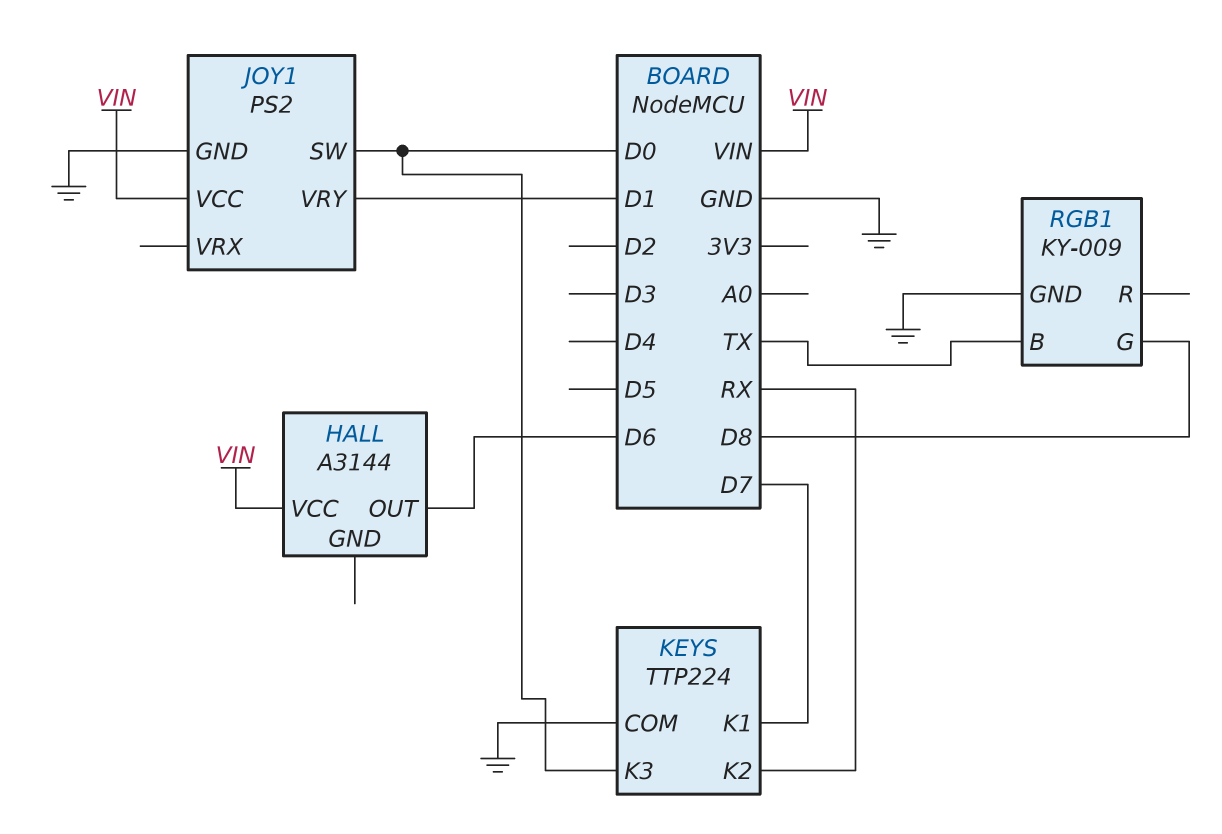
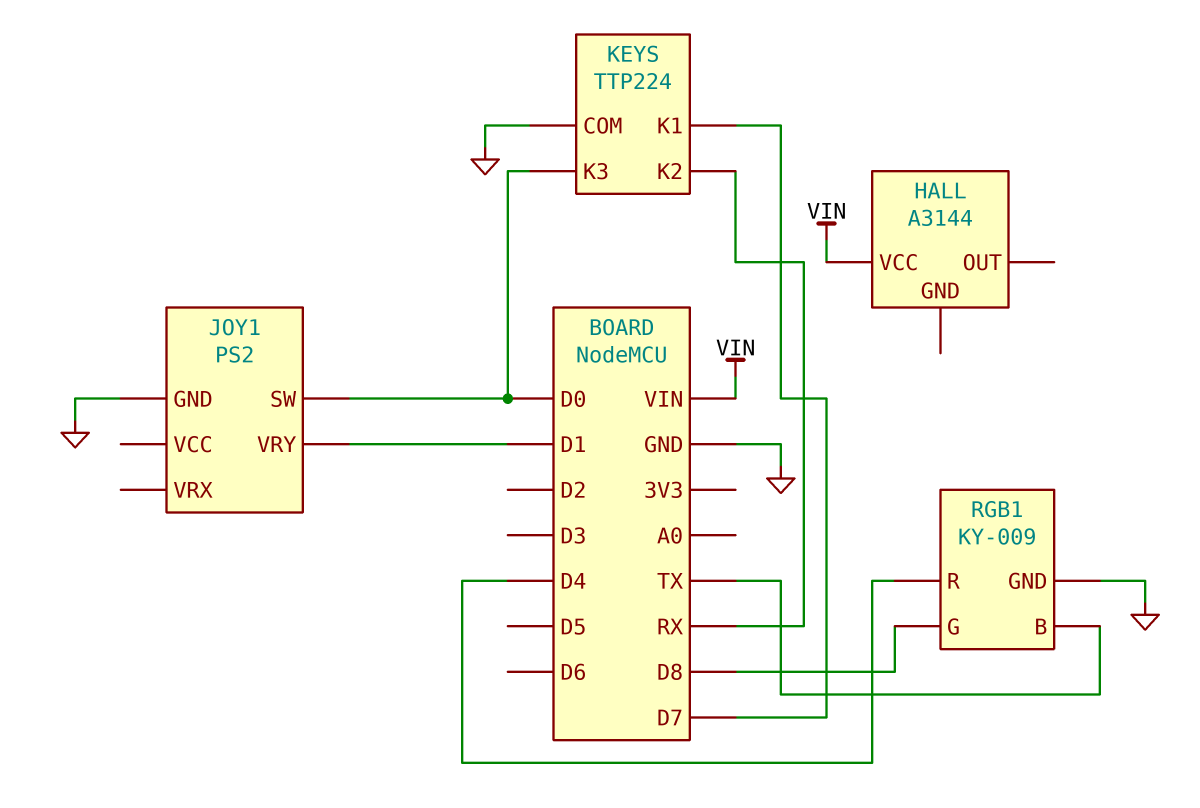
HALL pin OUT: D6 -> none
JOY1 pin VCC: VIN -> none
RGB1 pin R: none -> D4

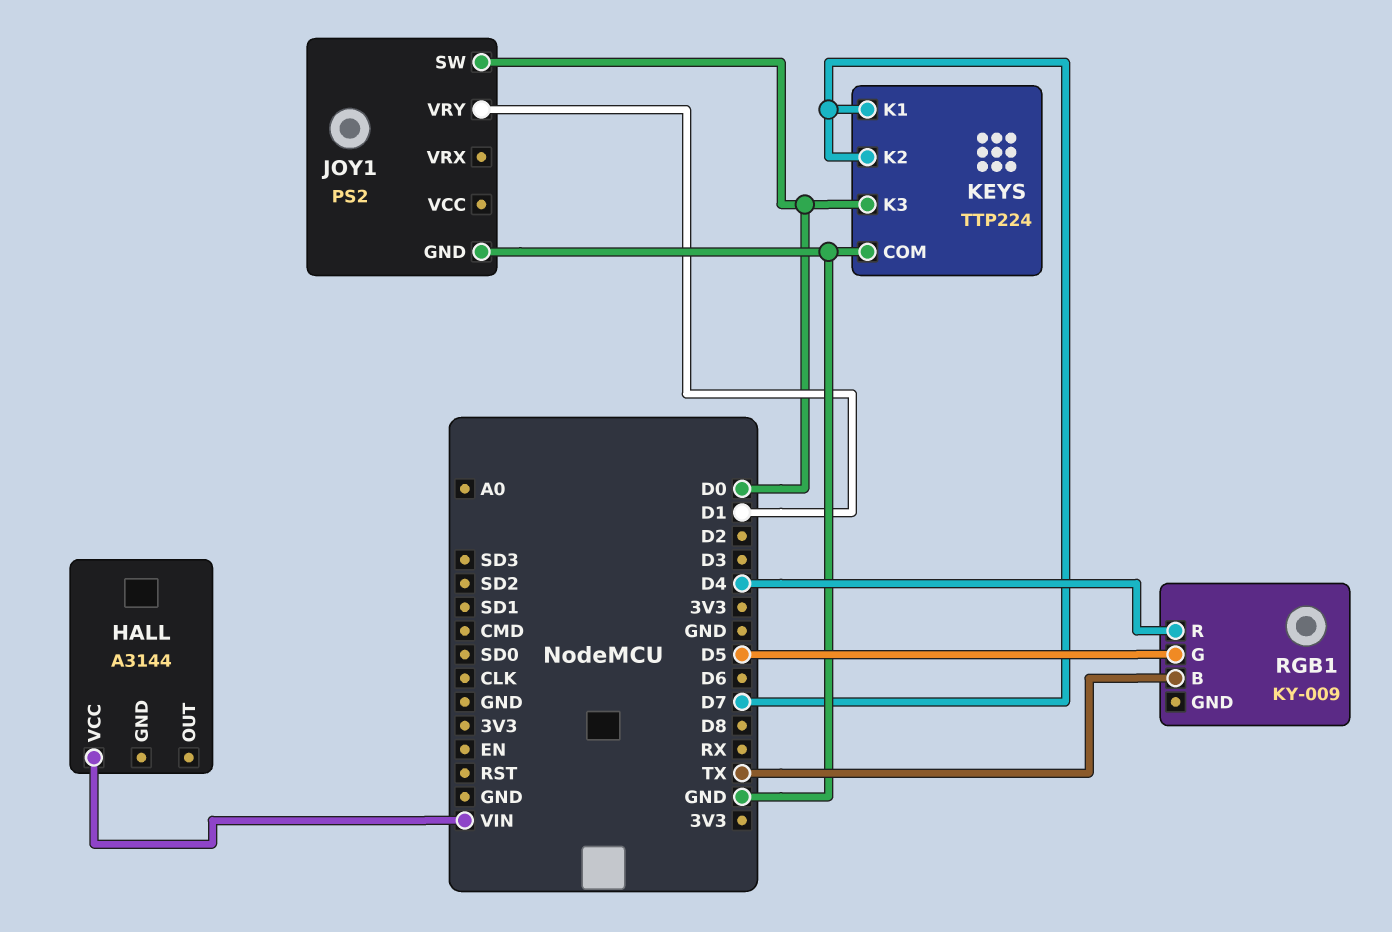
KEYS pin K2: RX -> D7
RGB1 pin G: D8 -> D5
RGB1 pin GND: GND -> none

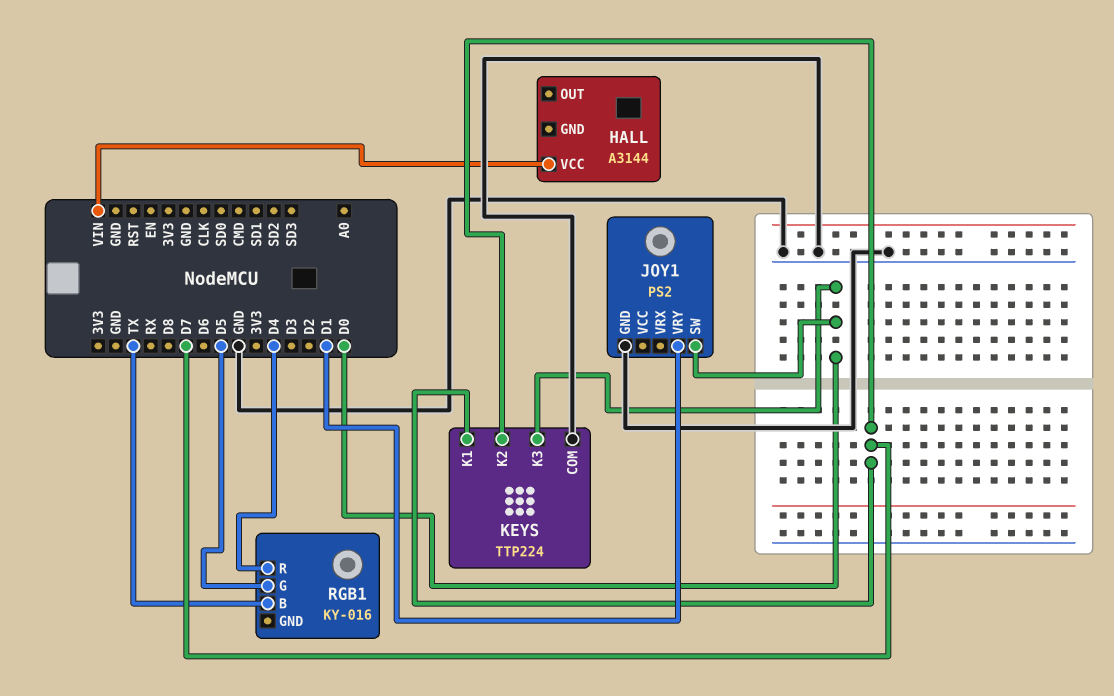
RGB1: KY-009 -> KY-016

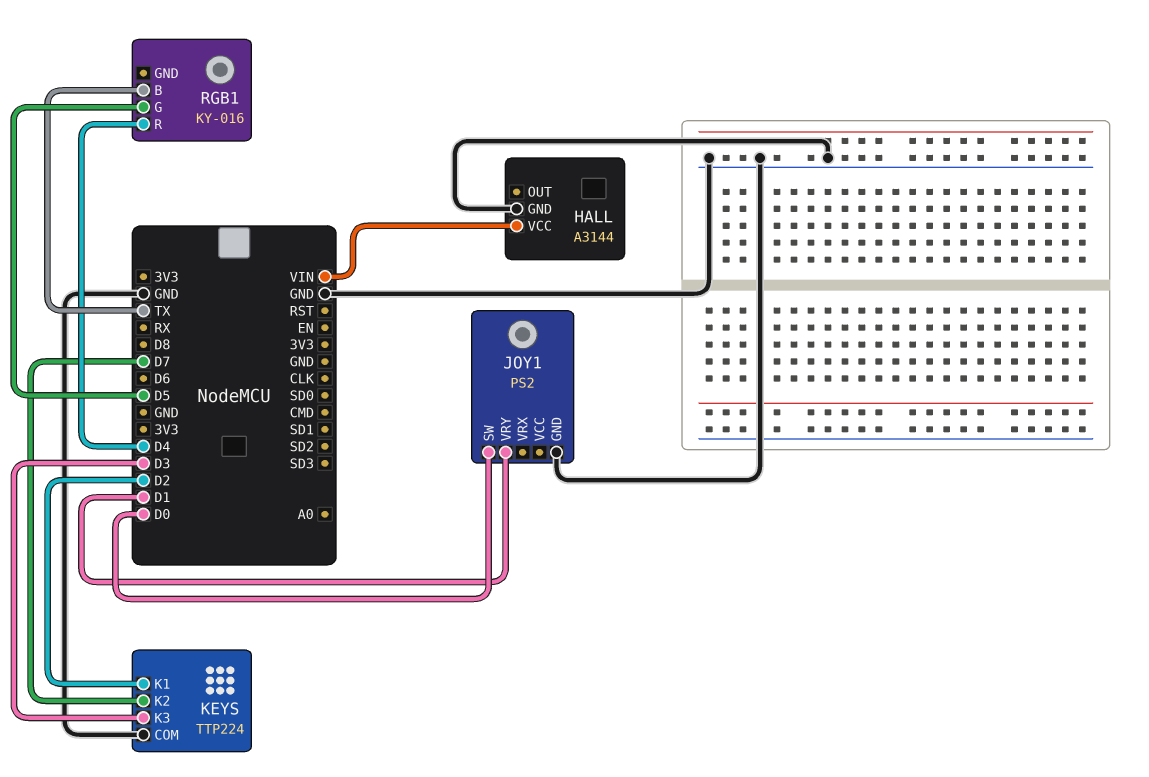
HALL pin GND: none -> GND
KEYS pin K1: D7 -> D2
KEYS pin K3: D0 -> D3

